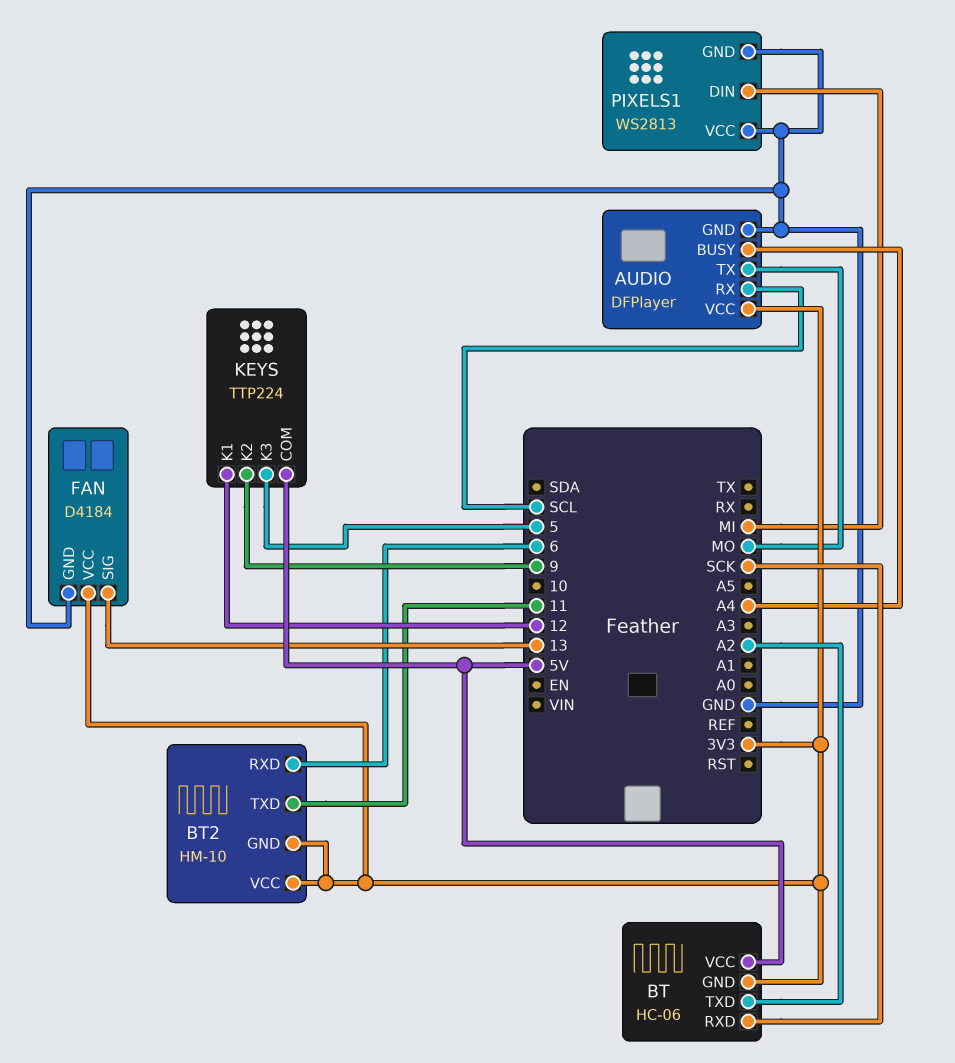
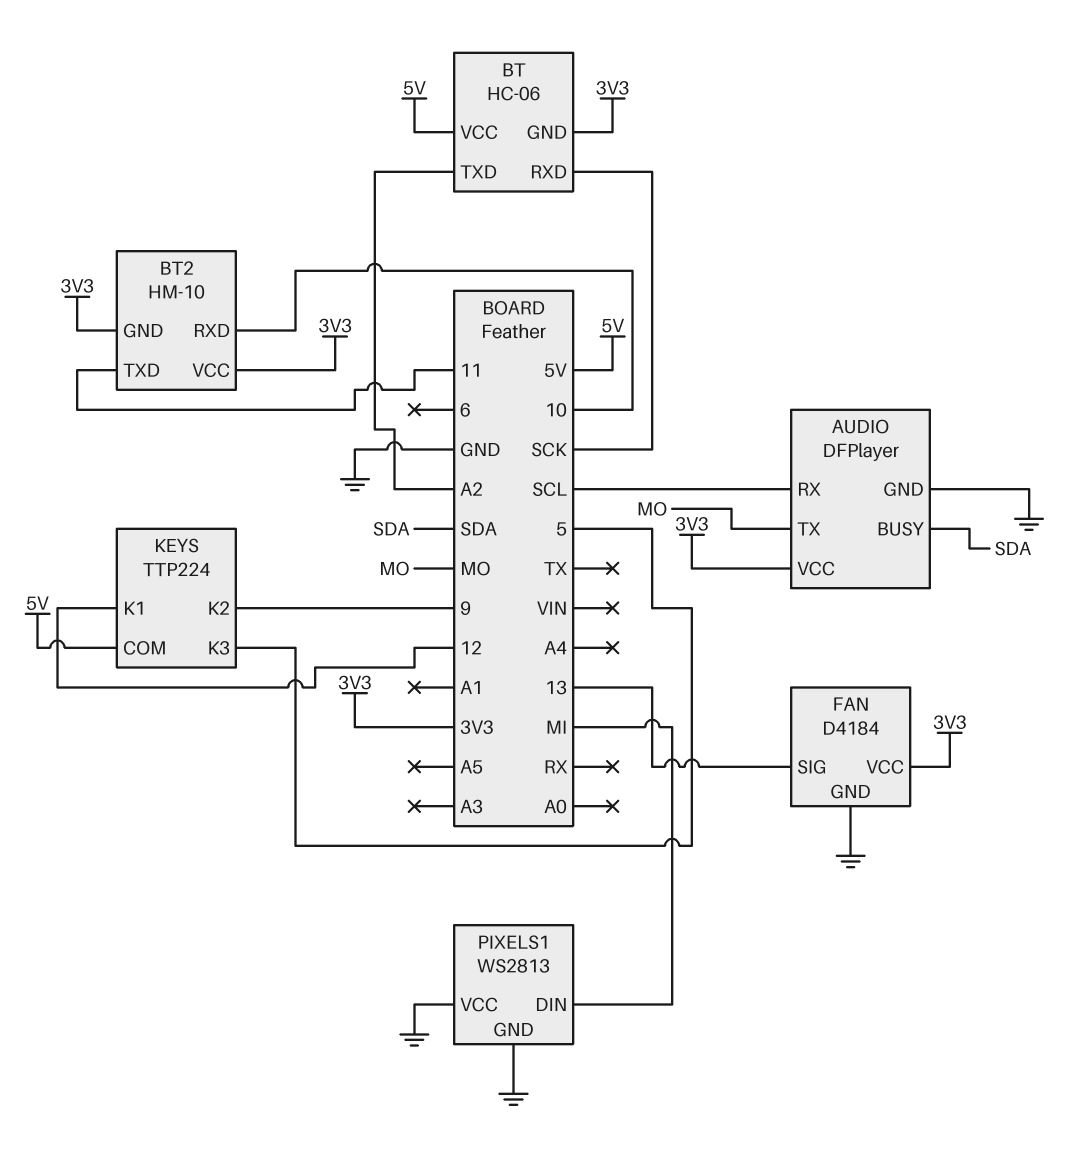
AUDIO pin BUSY: A4 -> SDA
BT2 pin RXD: 6 -> 10

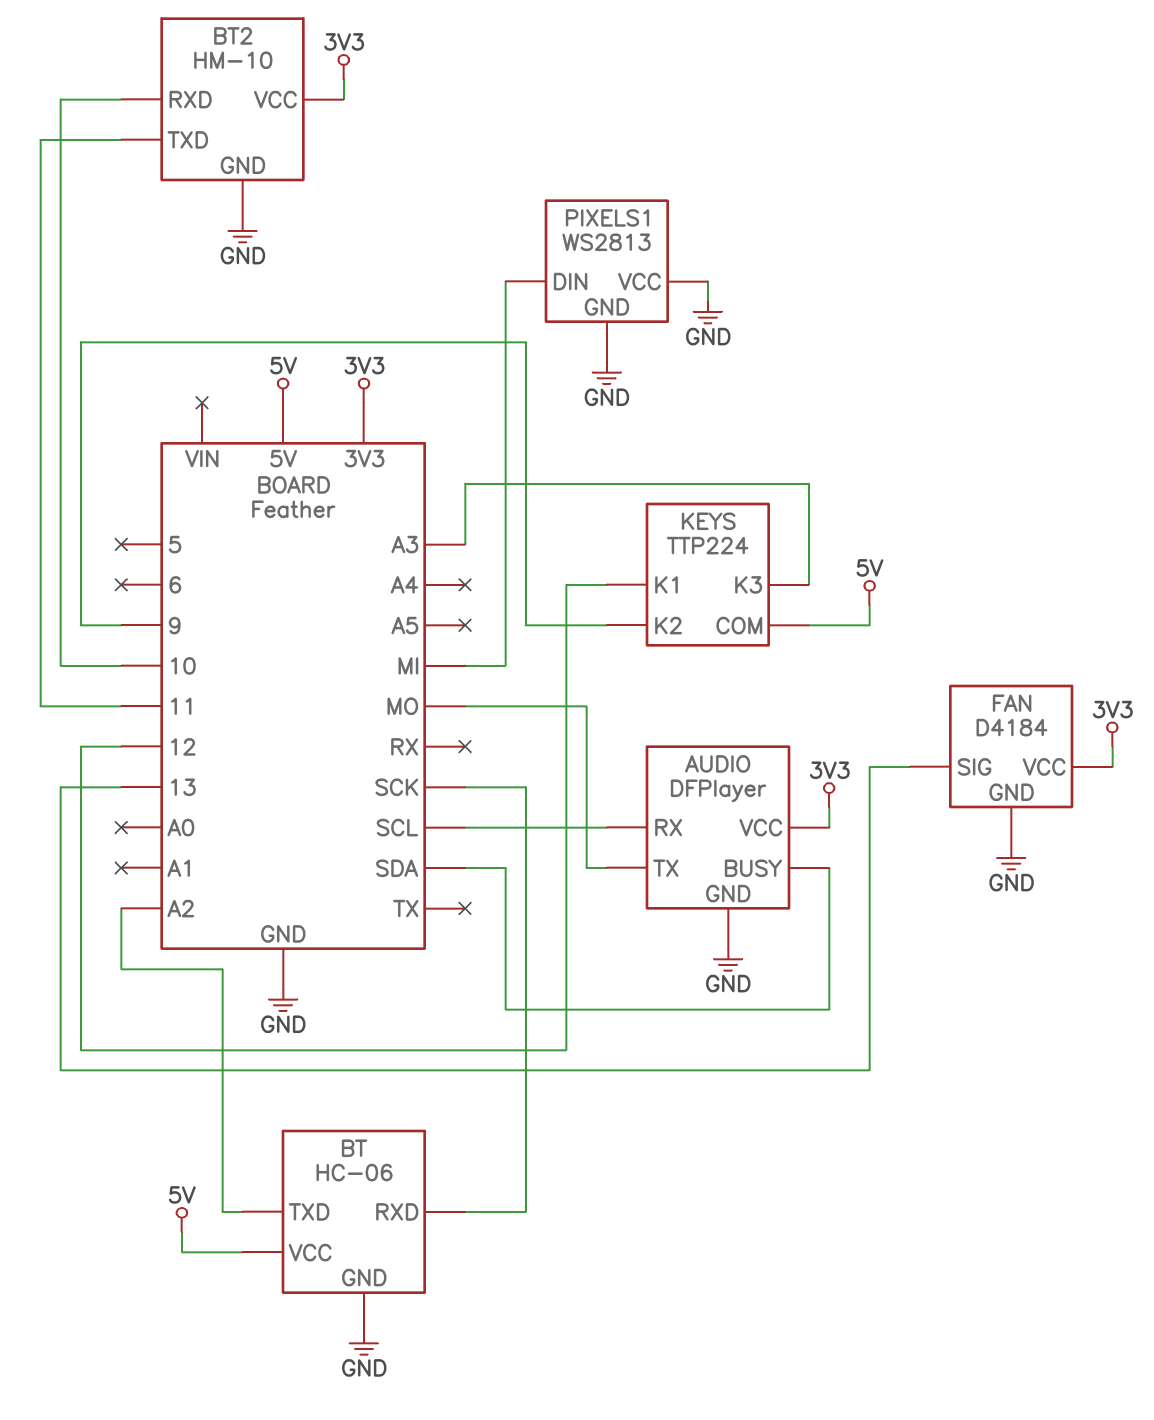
BT pin GND: 3V3 -> GND
BT2 pin GND: 3V3 -> GND
KEYS pin K3: 5 -> A3

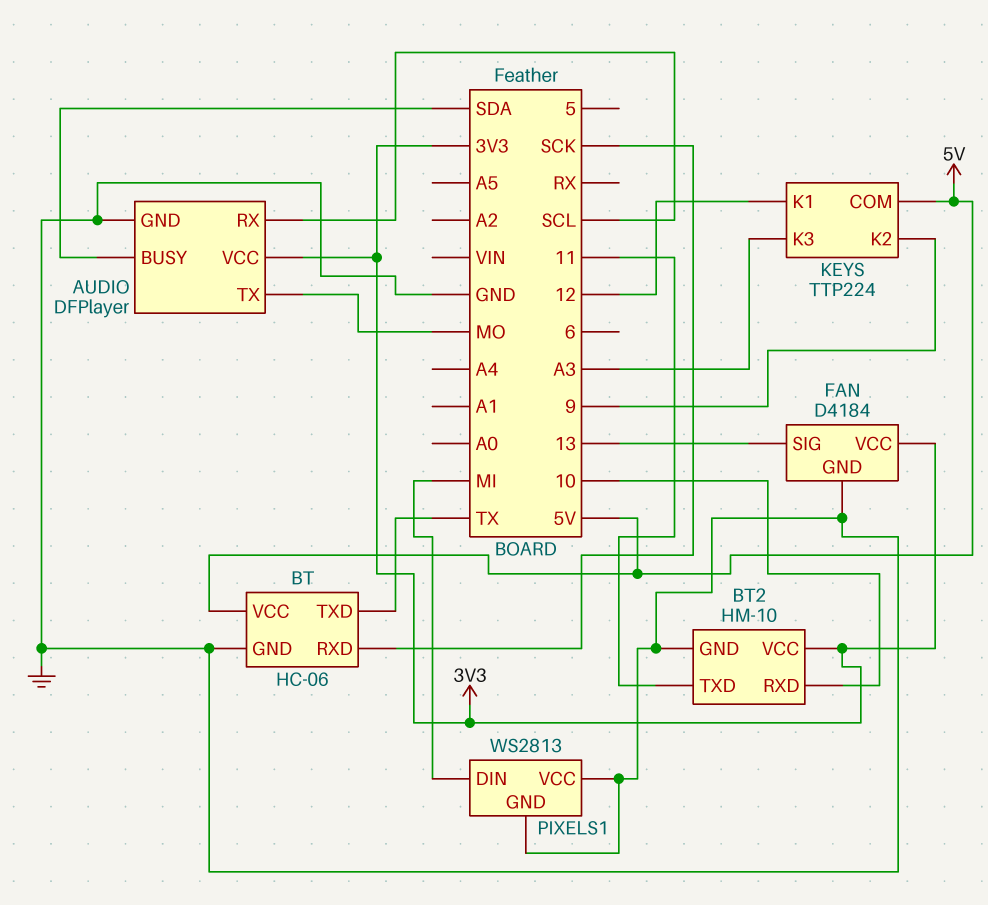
BT pin TXD: A2 -> TX

